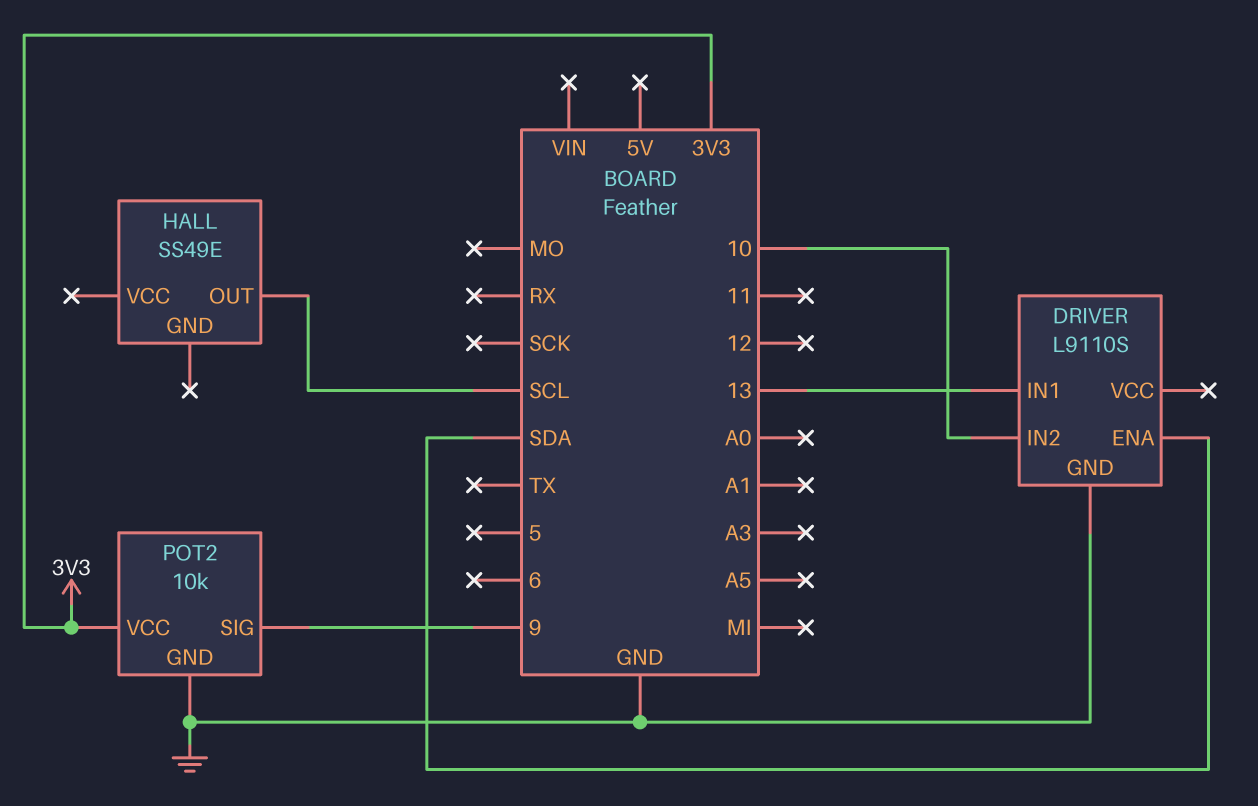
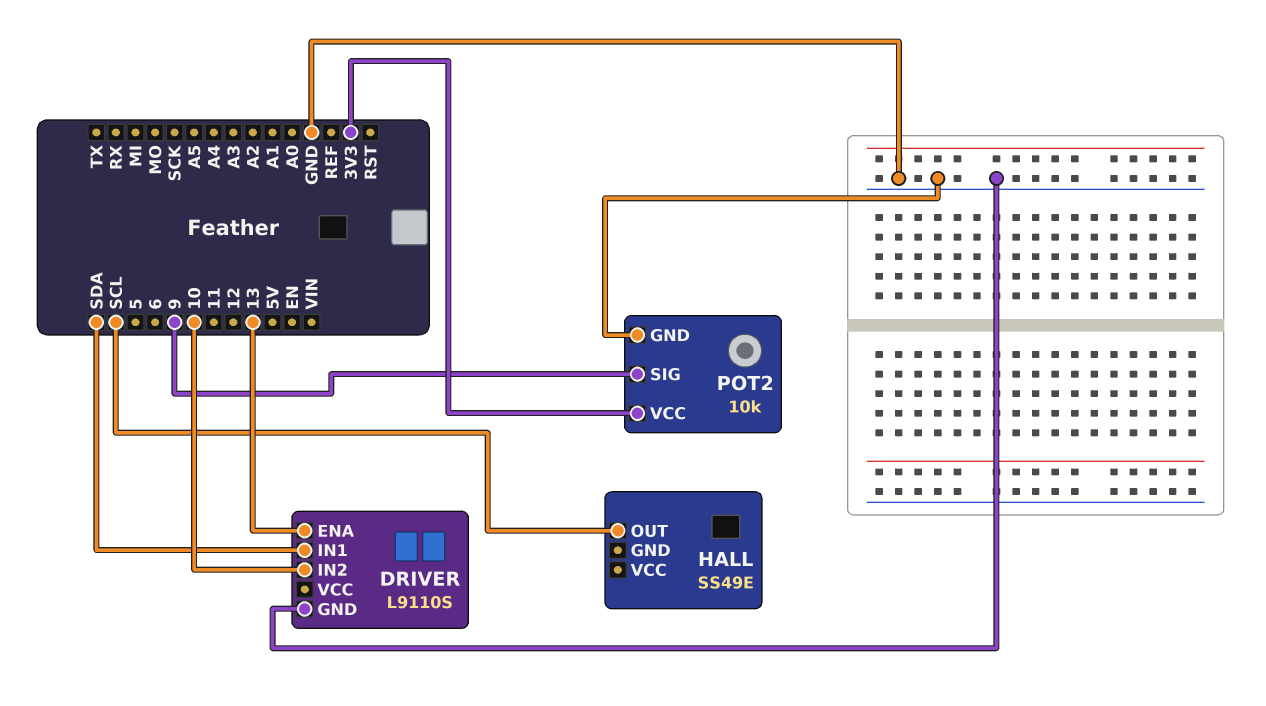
DRIVER pin ENA: SDA -> 13
DRIVER pin IN1: 13 -> SDA

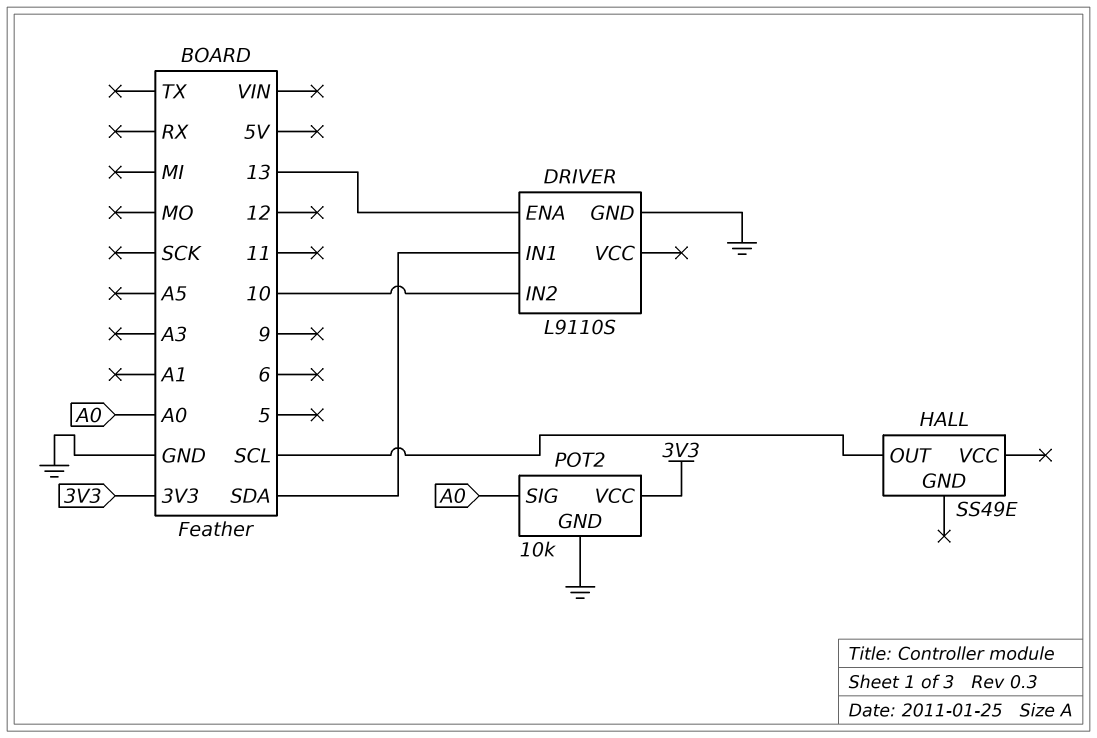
POT2 pin SIG: 9 -> A0

